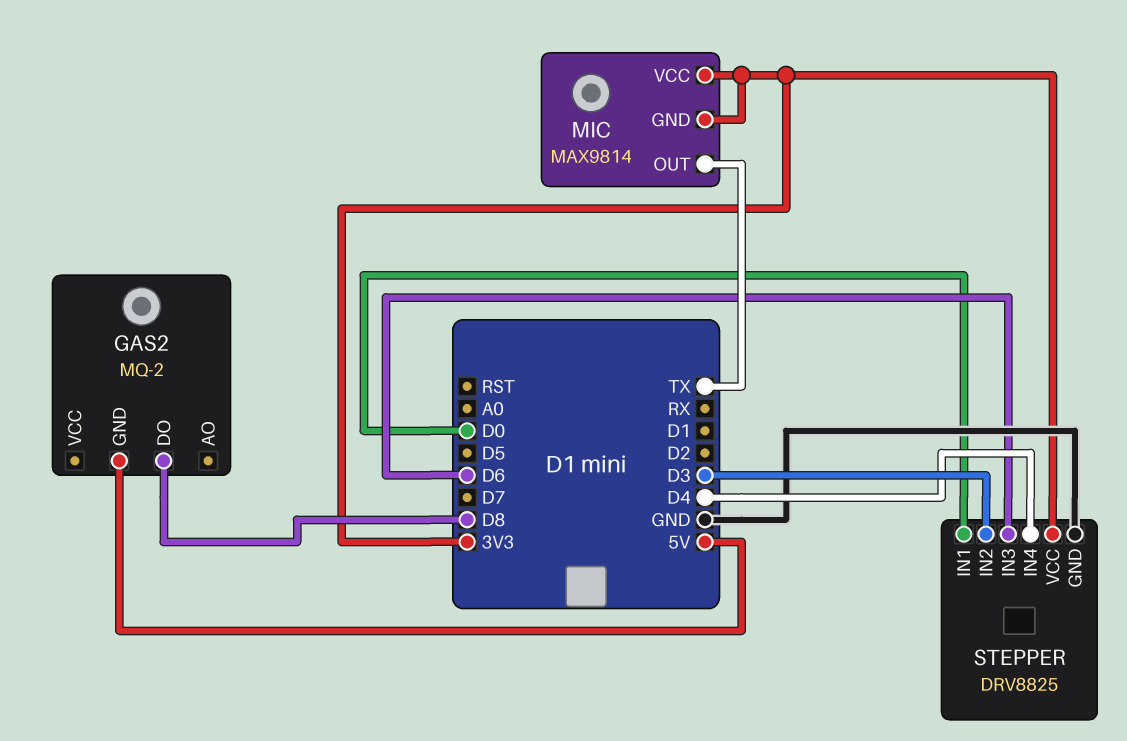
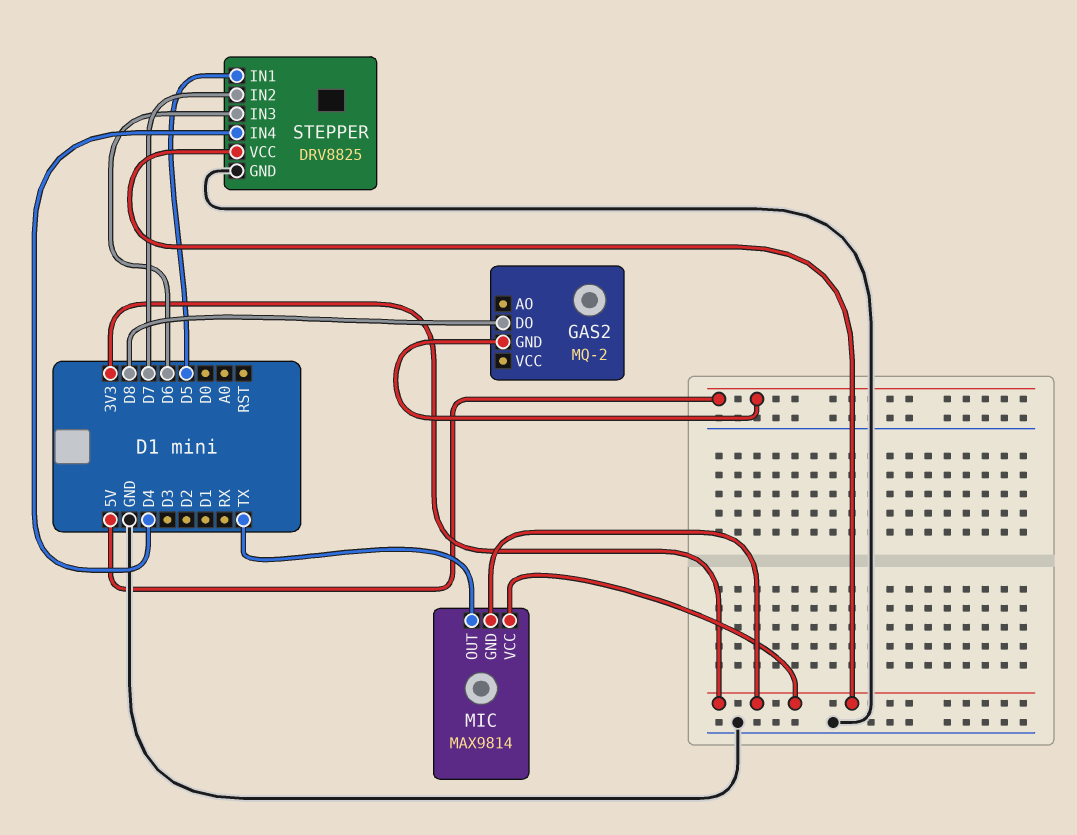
STEPPER pin IN1: D0 -> D5
STEPPER pin IN2: D3 -> D7

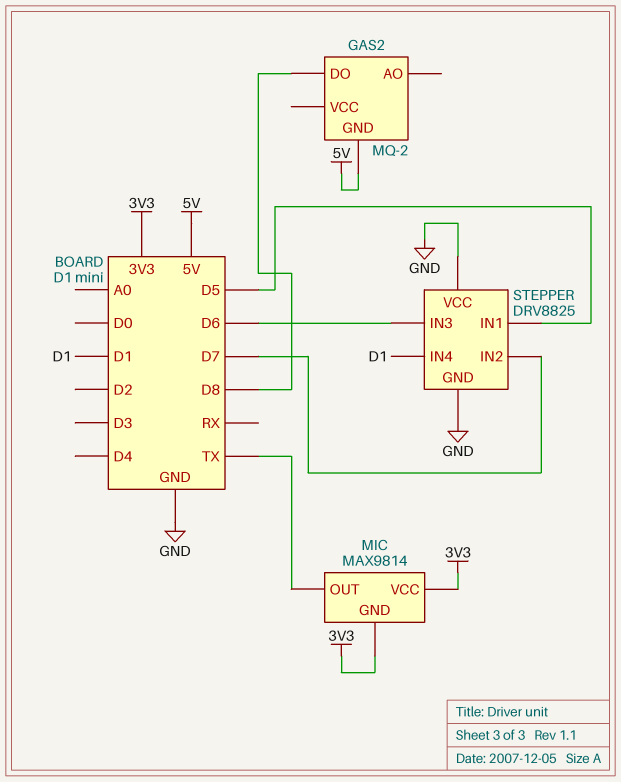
STEPPER pin IN4: D4 -> D1
STEPPER pin VCC: 3V3 -> GND

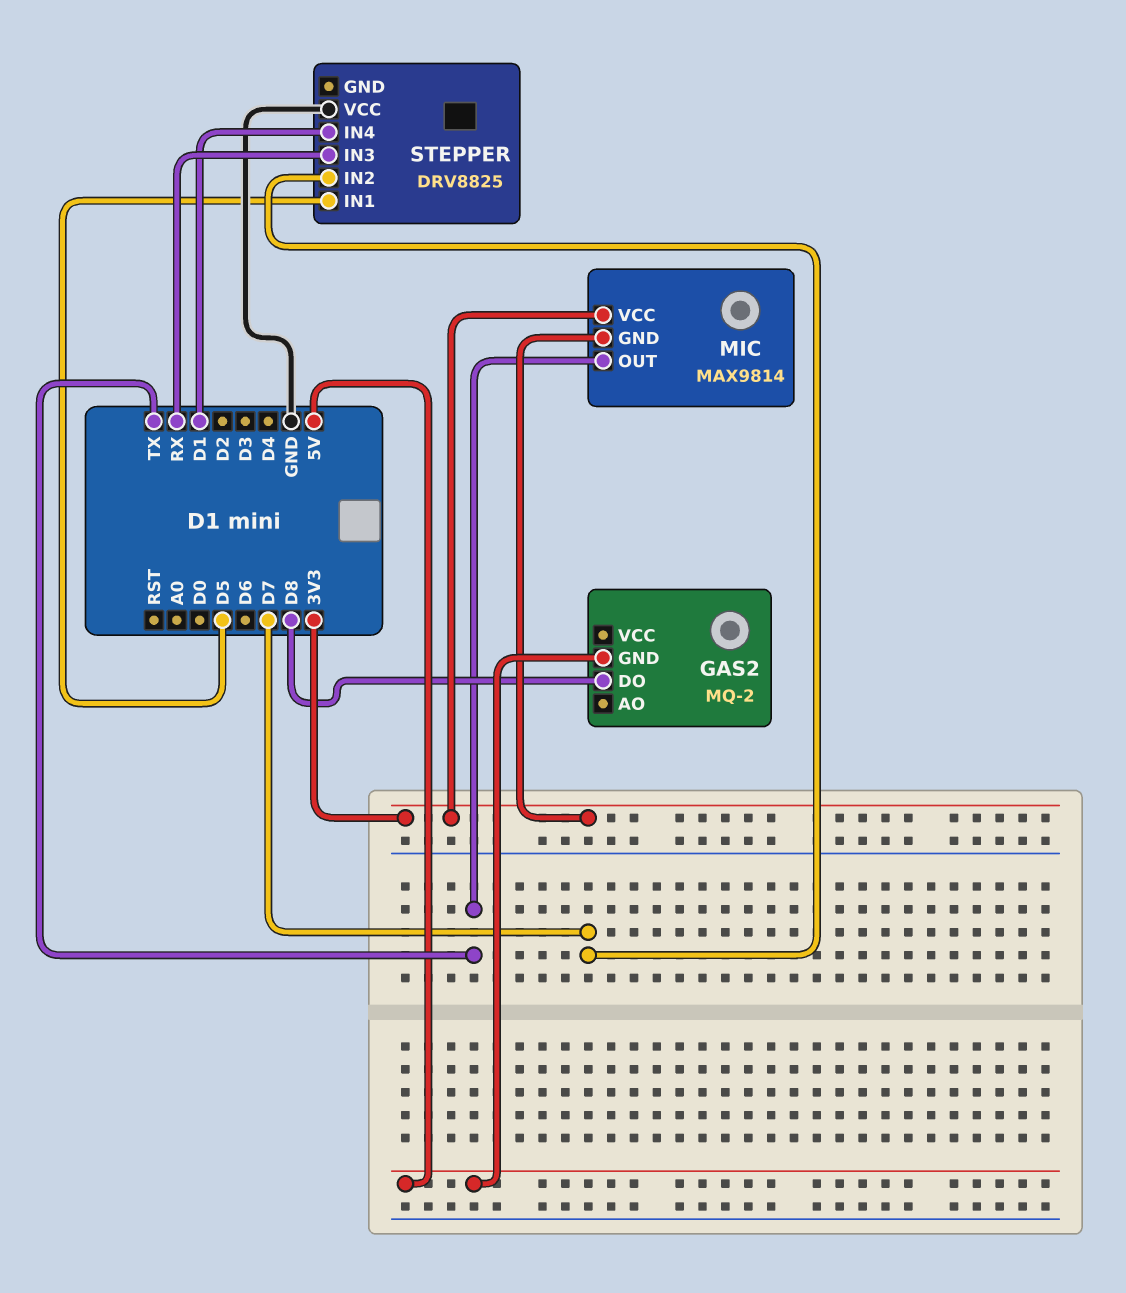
STEPPER pin GND: GND -> none
STEPPER pin IN3: D6 -> RX

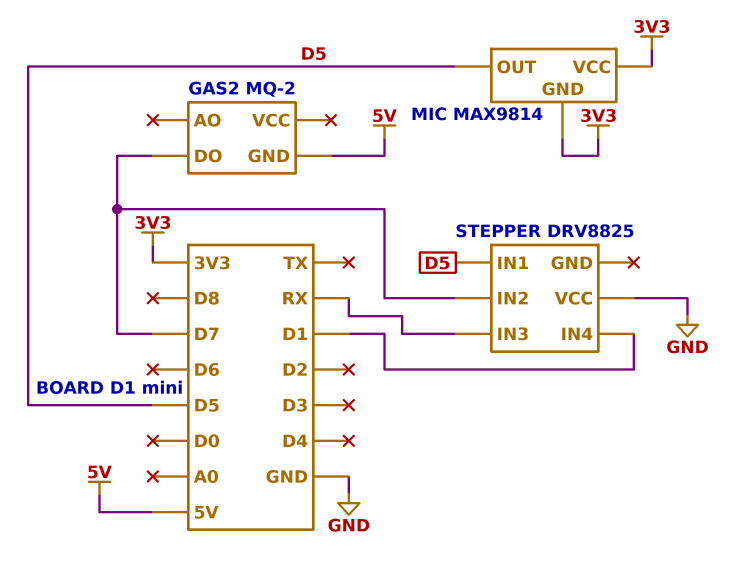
GAS2 pin DO: D8 -> D7
MIC pin OUT: TX -> D5

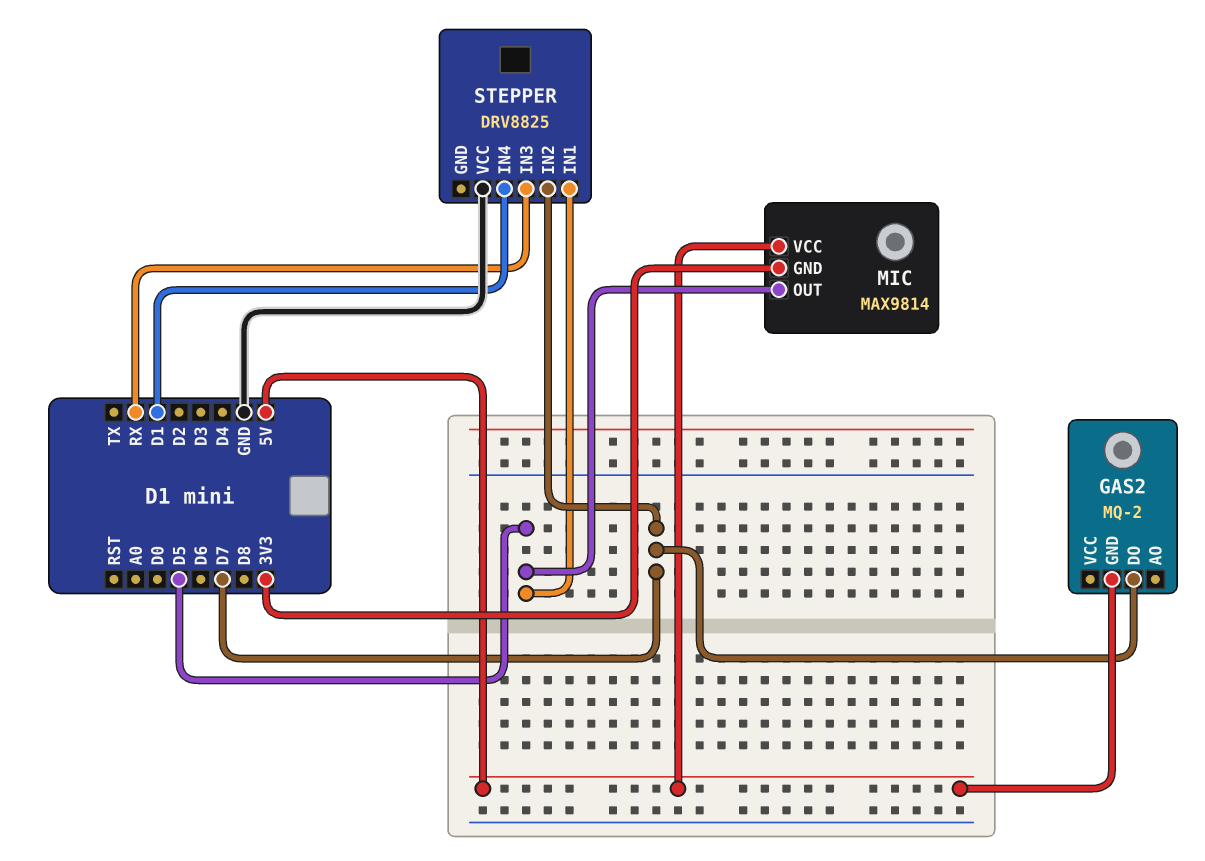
MIC pin VCC: 3V3 -> 5V

